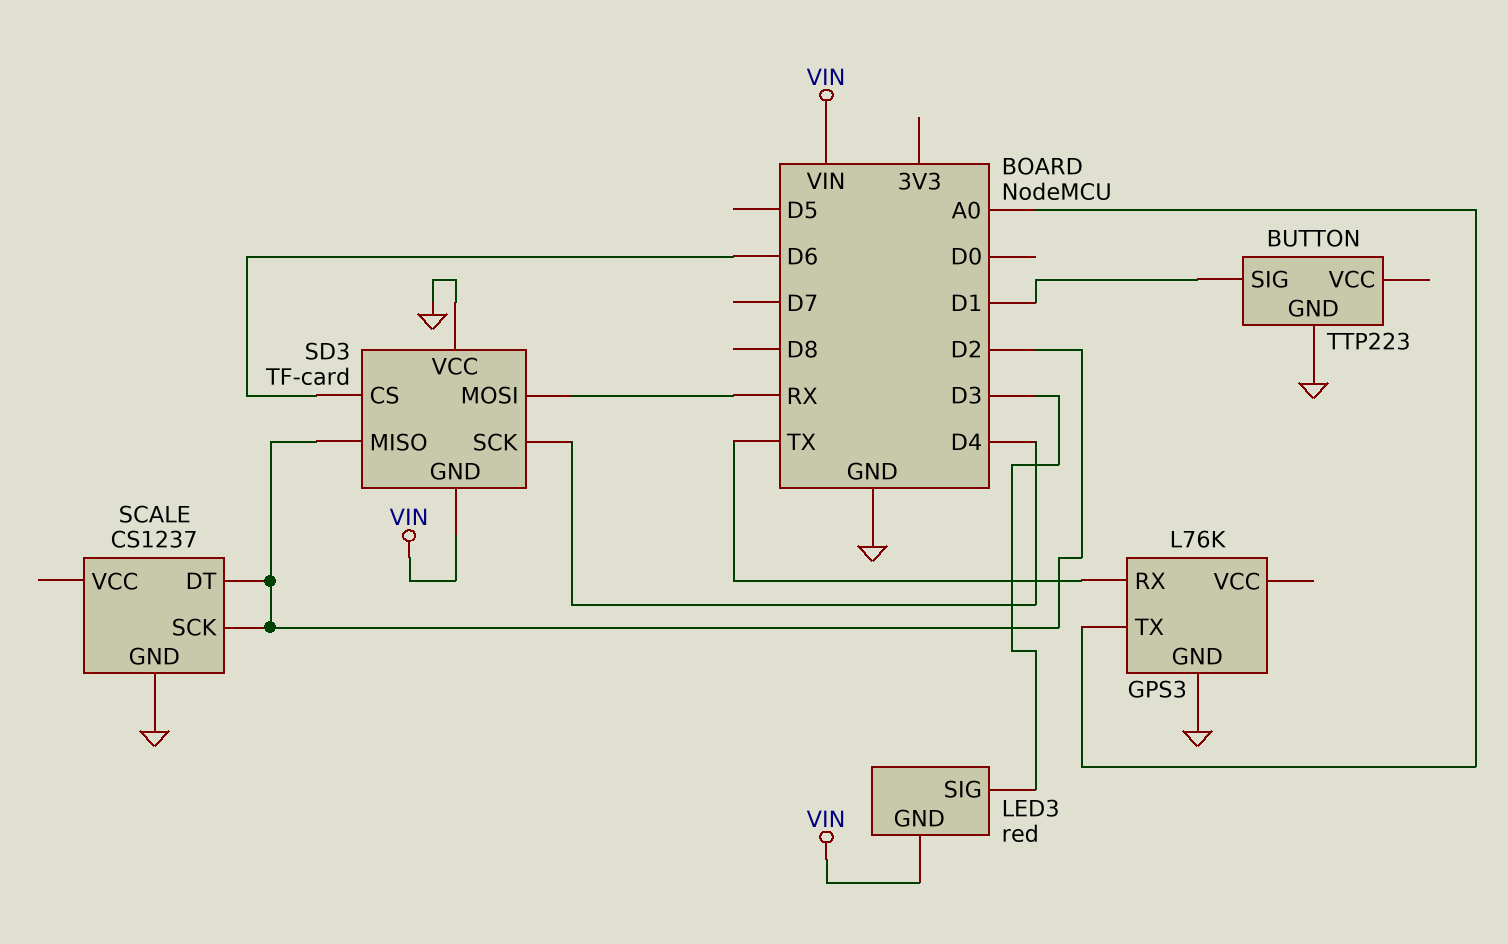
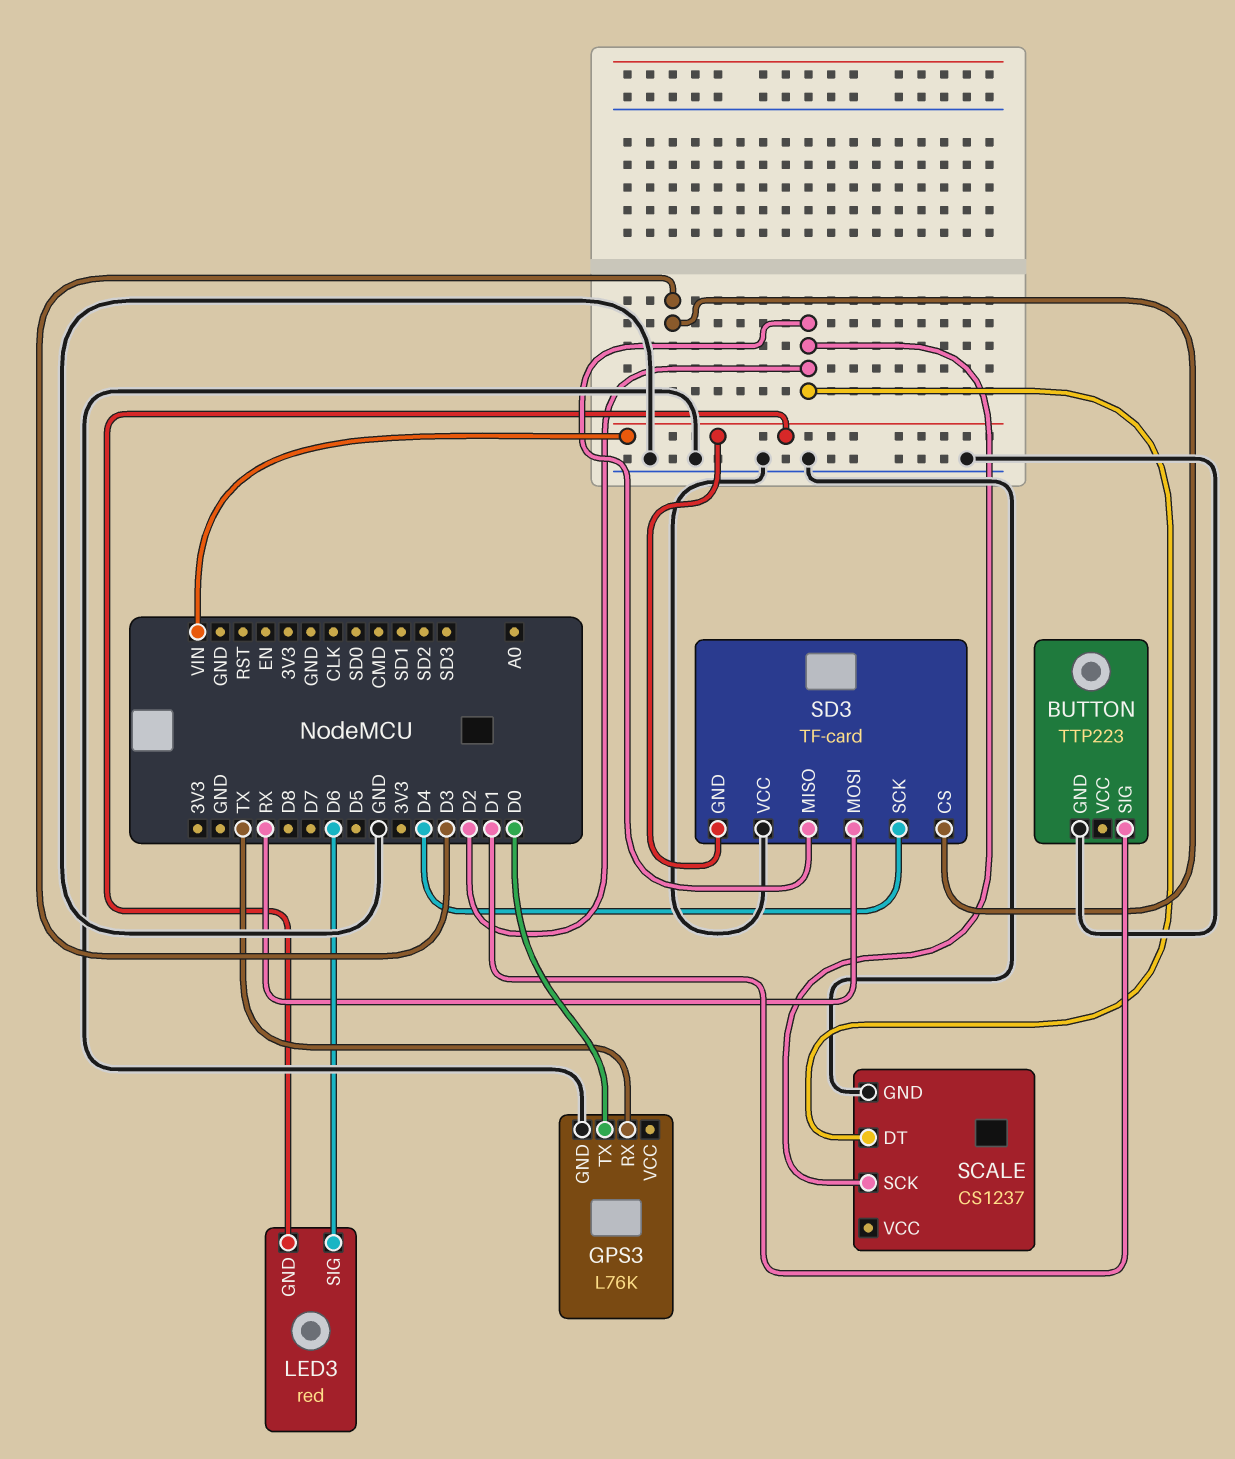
GPS3 pin TX: A0 -> D0
LED3 pin SIG: D3 -> D6
SD3 pin CS: D6 -> D3

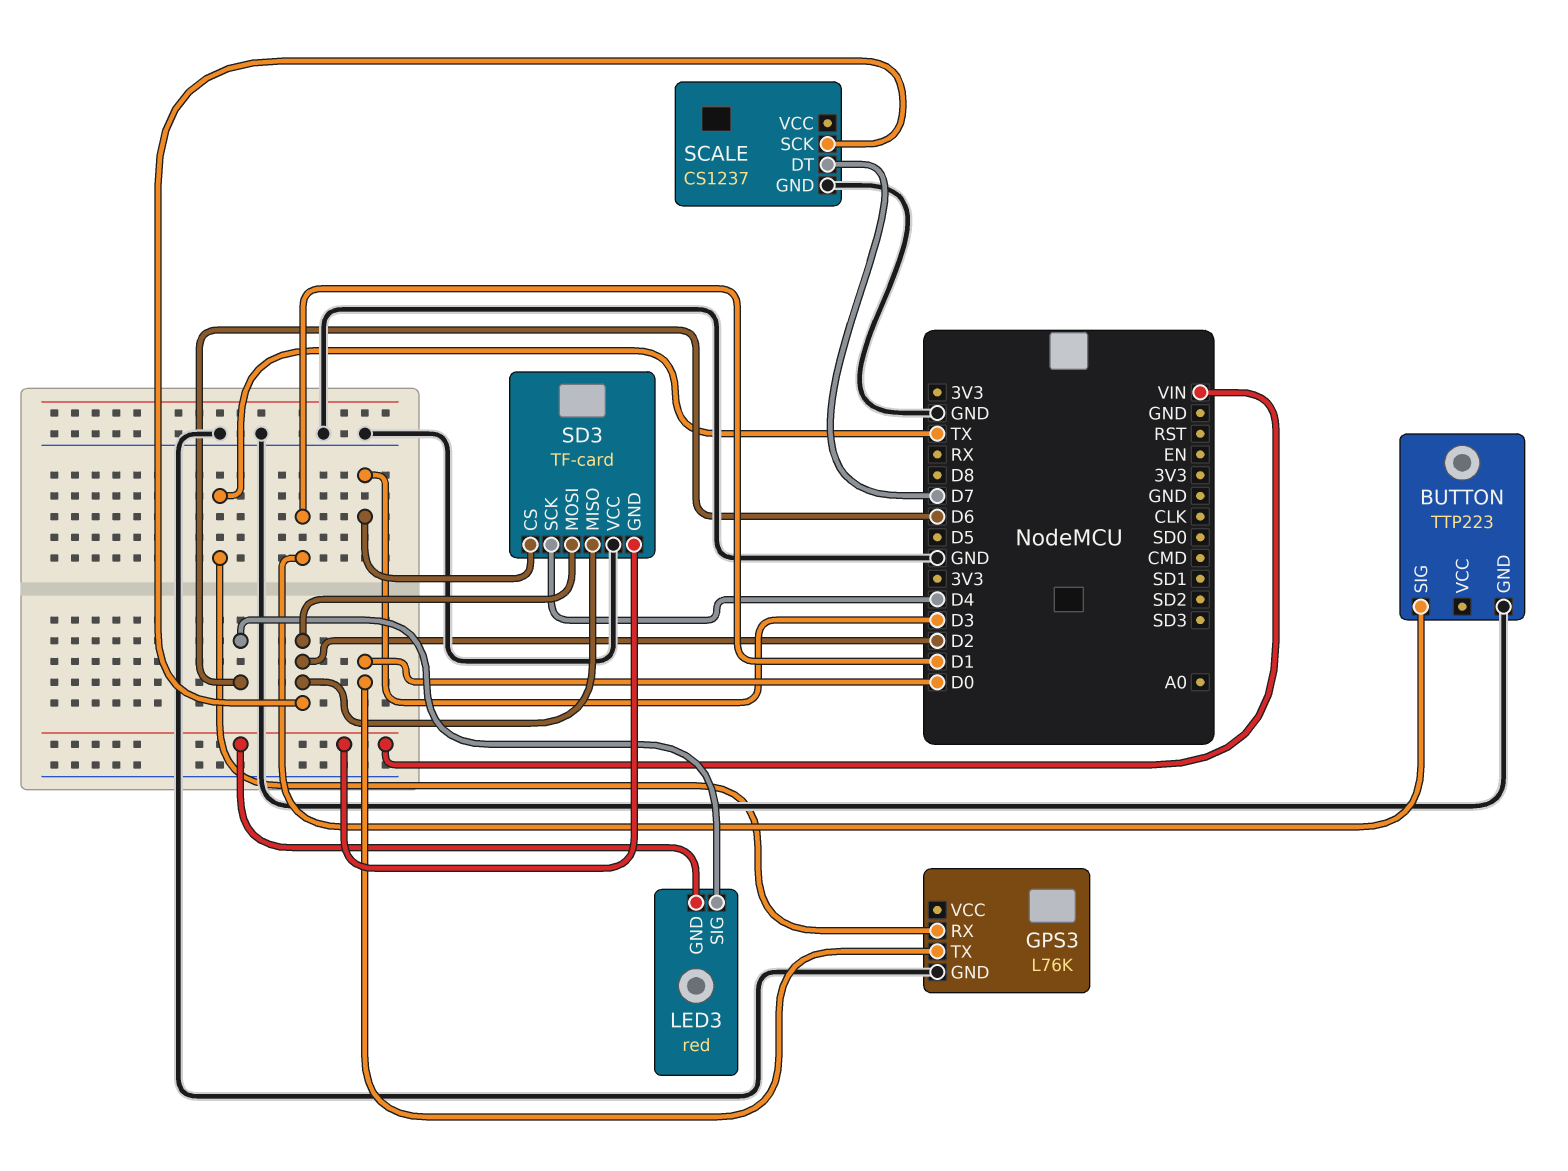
SCALE pin DT: D2 -> D7
SD3 pin MOSI: RX -> D2

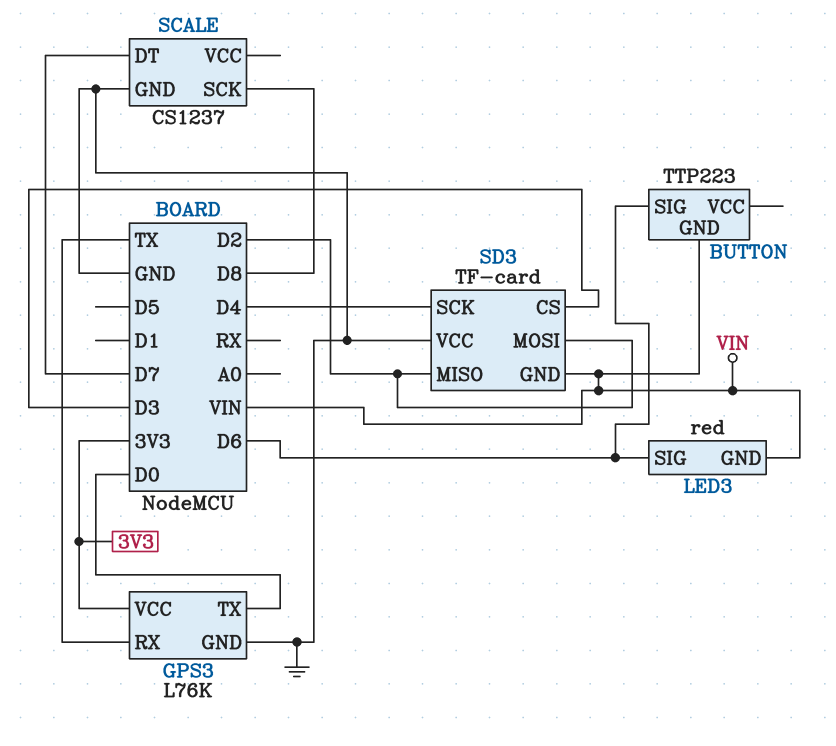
BUTTON pin GND: GND -> VIN
BUTTON pin SIG: D1 -> D6
GPS3 pin VCC: none -> 3V3
SCALE pin SCK: D2 -> D8

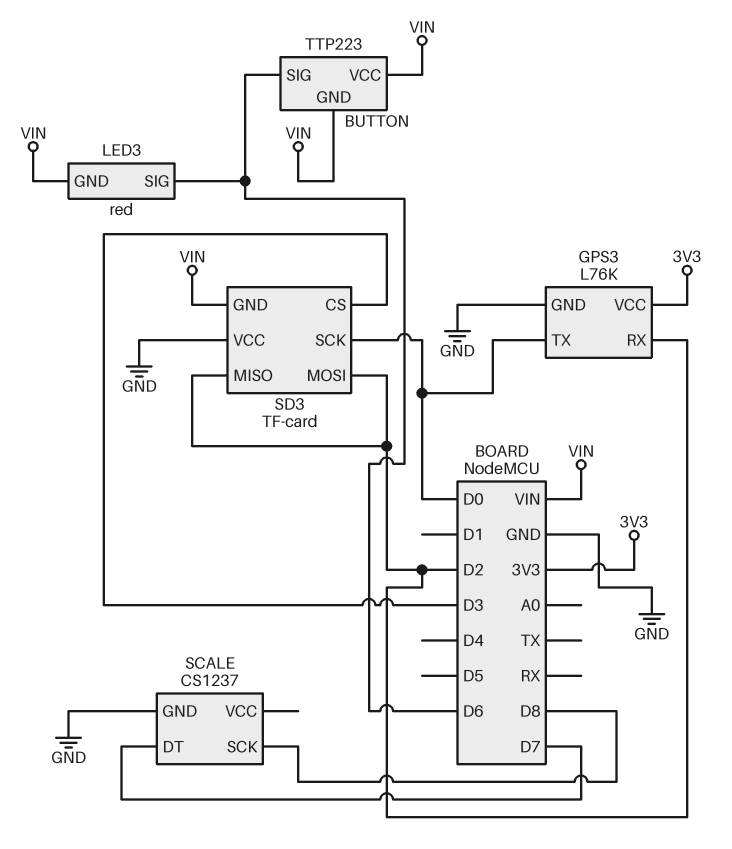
BUTTON pin VCC: none -> VIN
GPS3 pin RX: TX -> D2
SD3 pin SCK: D4 -> D0

